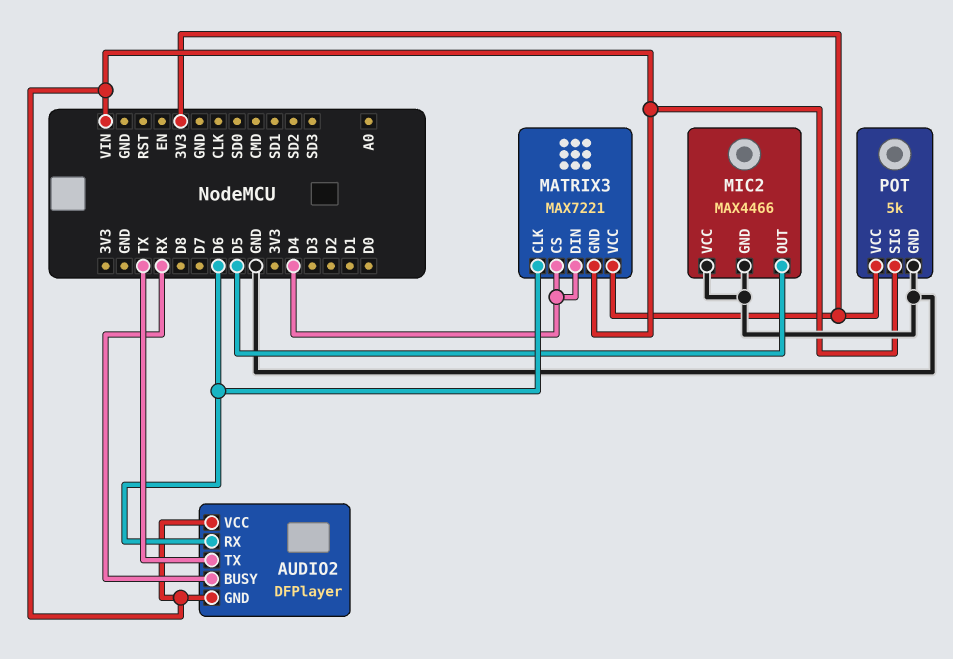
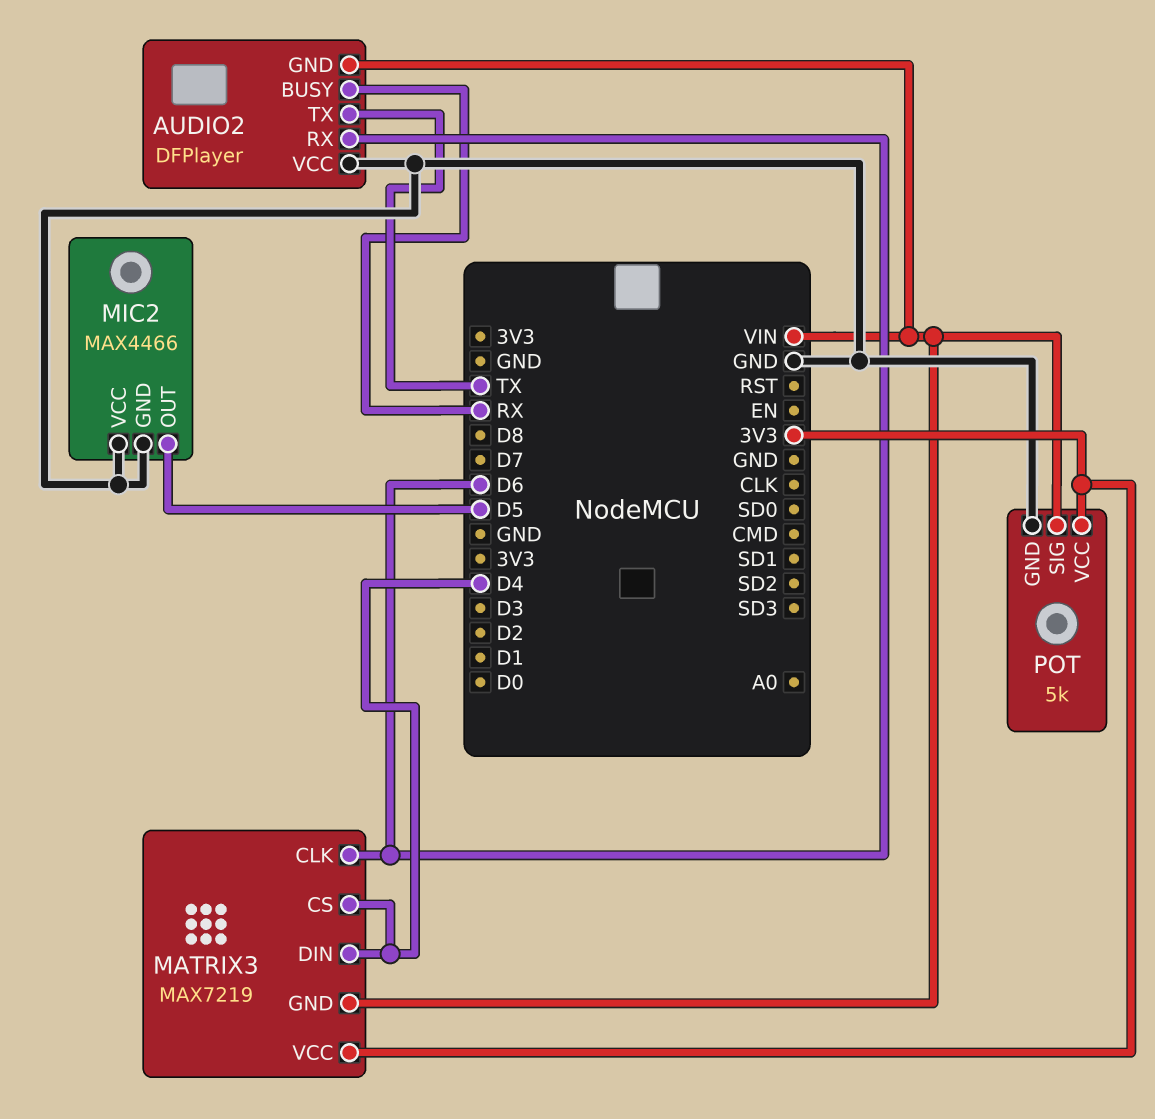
AUDIO2 pin VCC: VIN -> GND
MATRIX3: MAX7221 -> MAX7219

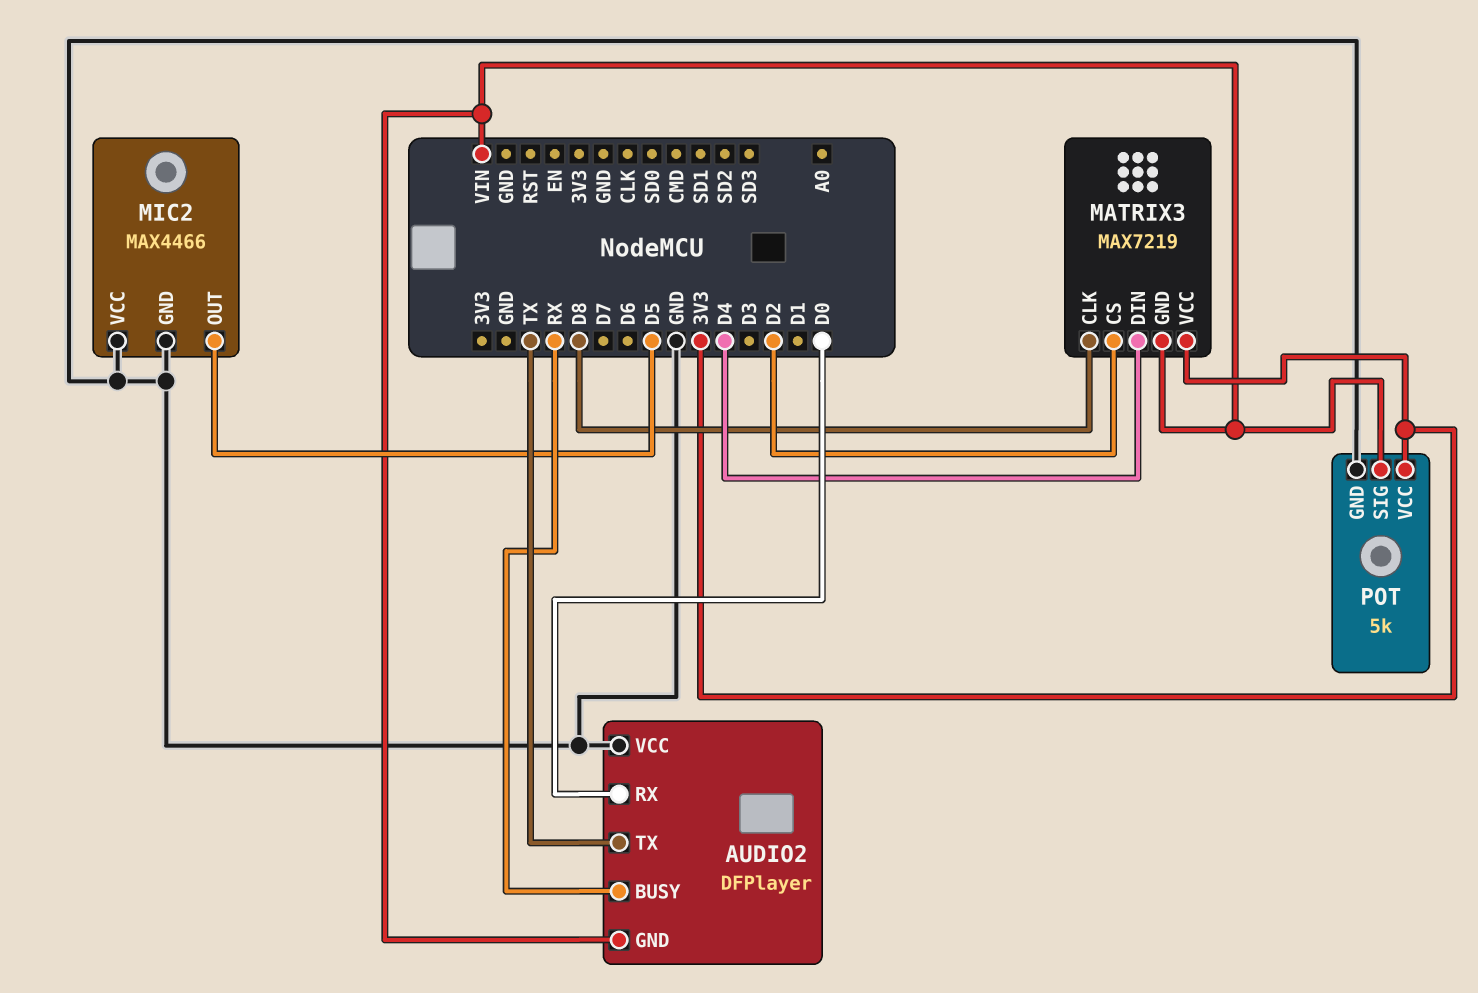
AUDIO2 pin RX: D6 -> D0
MATRIX3 pin CLK: D6 -> D8
MATRIX3 pin CS: D4 -> D2

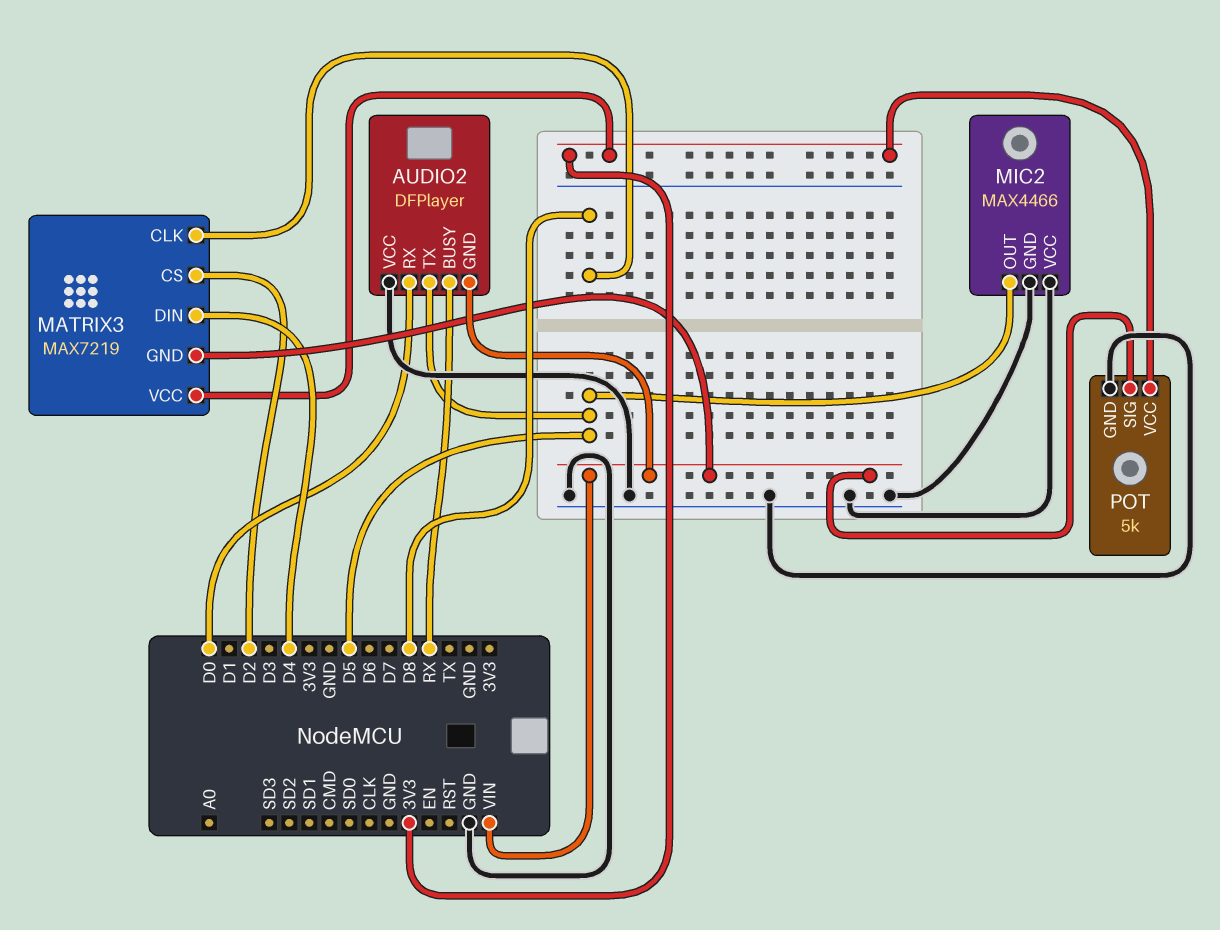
AUDIO2 pin TX: TX -> D5

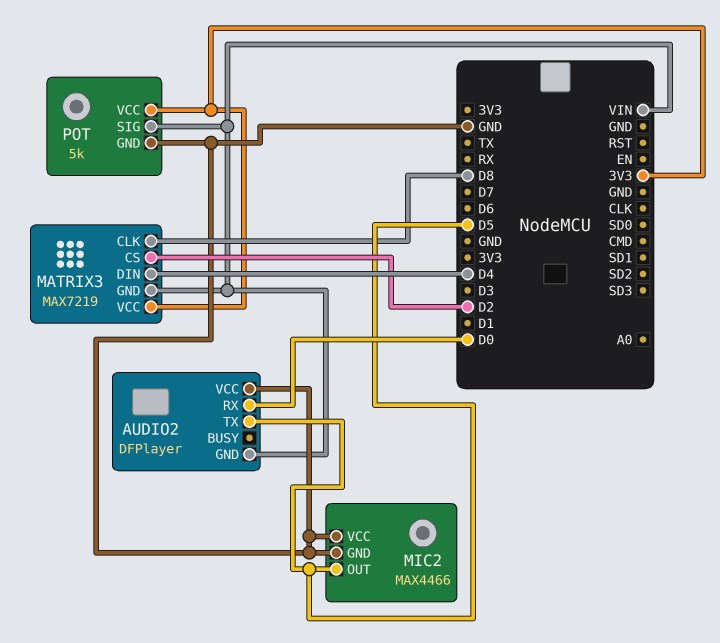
AUDIO2 pin BUSY: RX -> none

